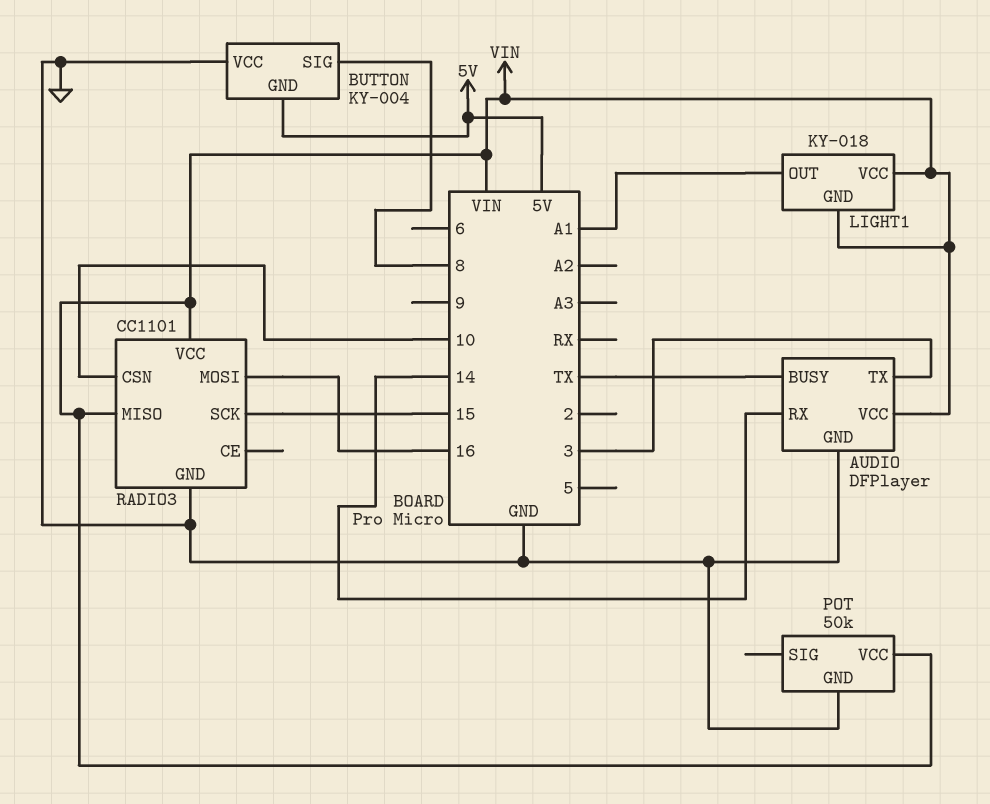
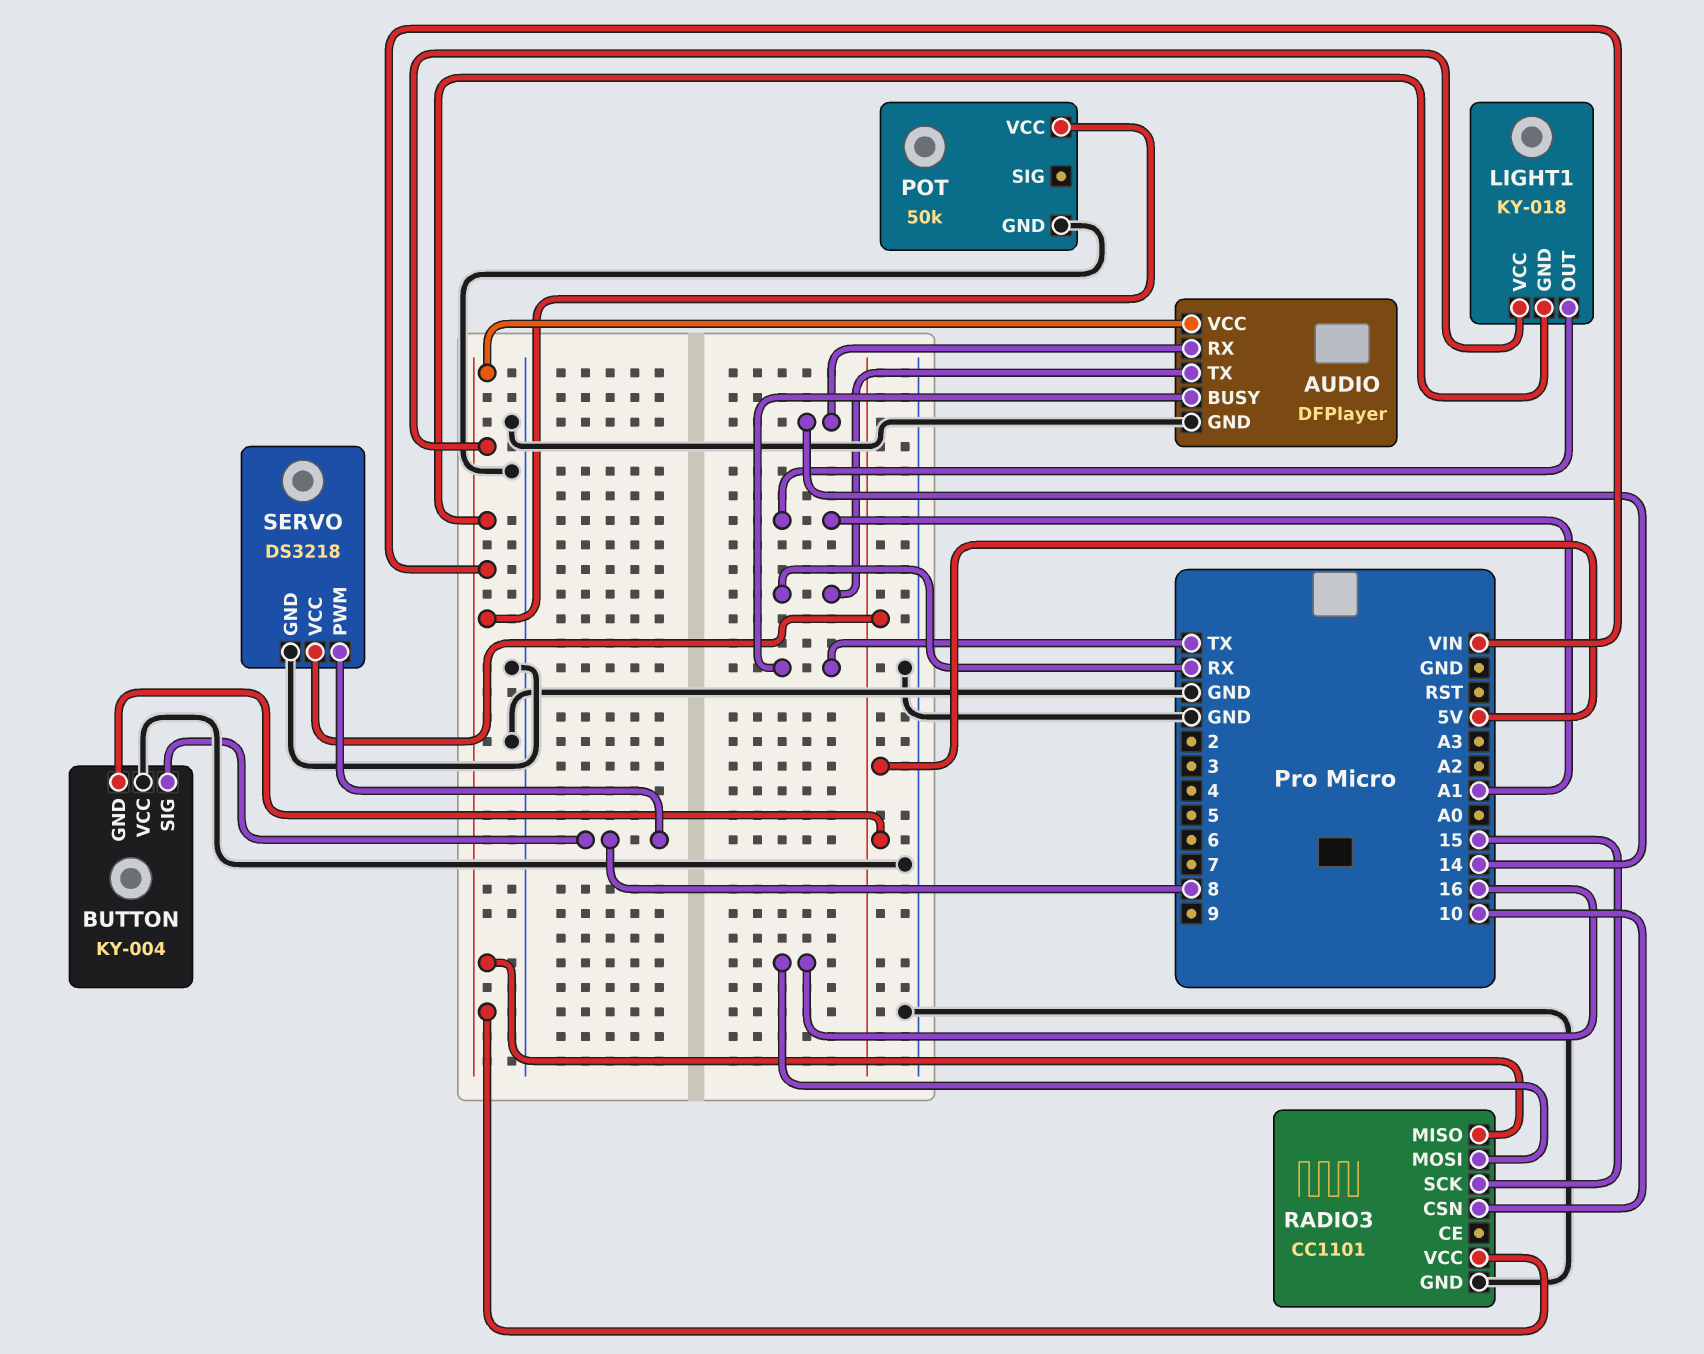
AUDIO pin TX: 3 -> RX
SERVO: none -> DS3218
SERVO pin GND: none -> GND
SERVO pin PWM: none -> 8
SERVO pin VCC: none -> 5V

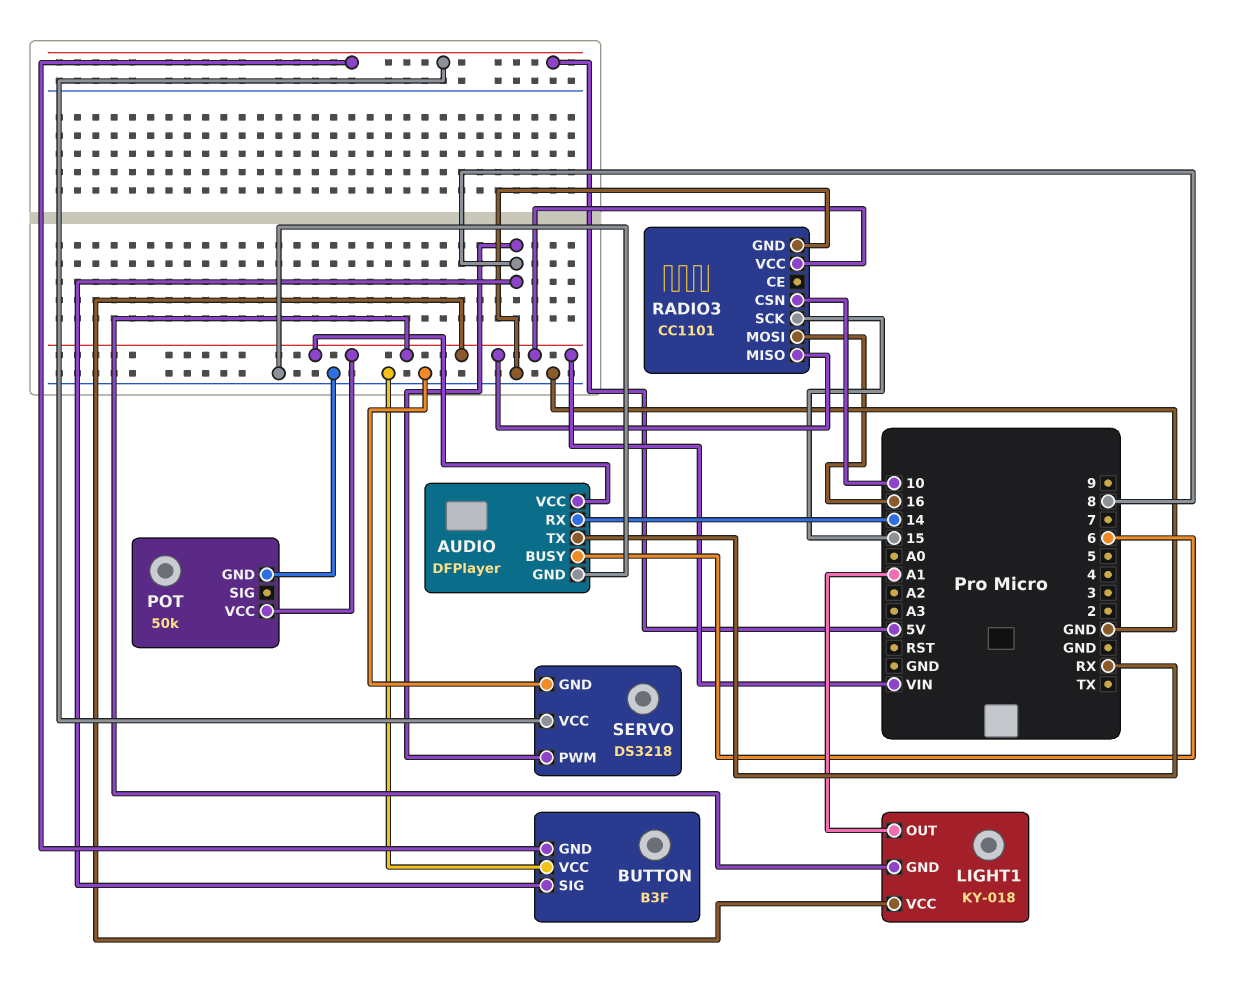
AUDIO pin BUSY: TX -> 6
BUTTON: KY-004 -> B3F

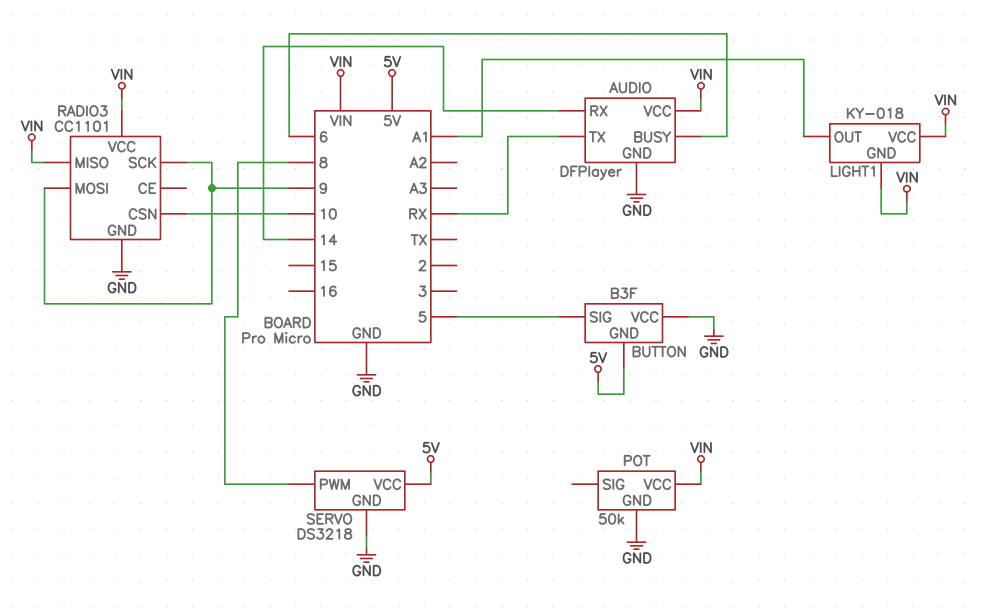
BUTTON pin SIG: 8 -> 5
RADIO3 pin MOSI: 16 -> 9
RADIO3 pin SCK: 15 -> 9

